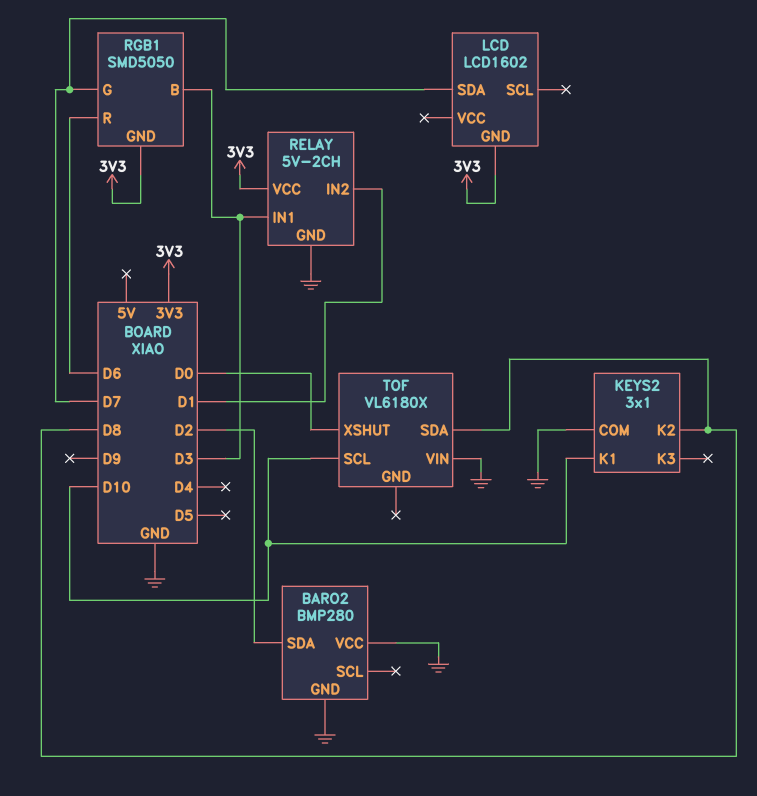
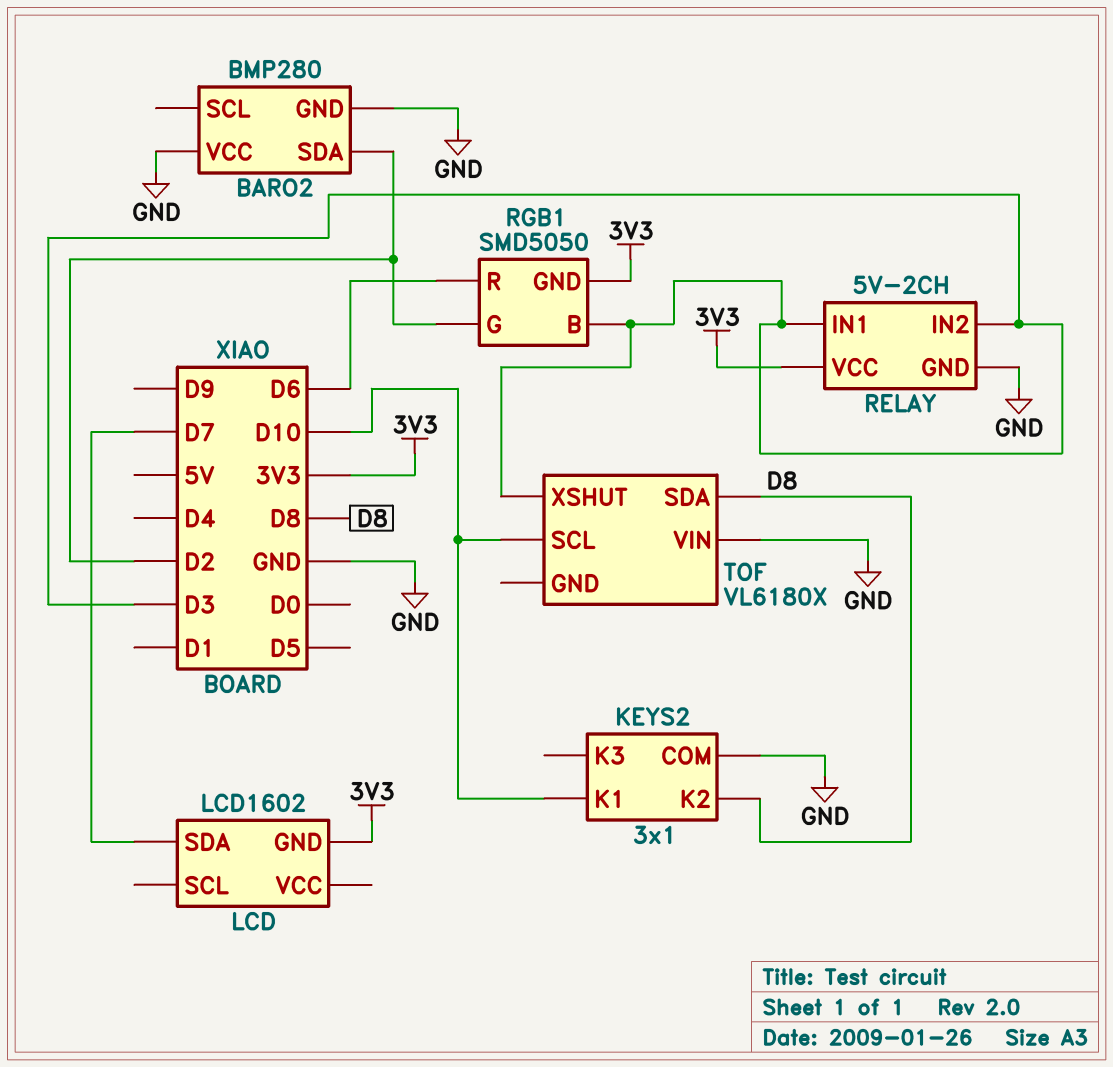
RELAY pin IN2: D1 -> D3
RGB1 pin G: D7 -> D2
TOF pin XSHUT: D0 -> D3

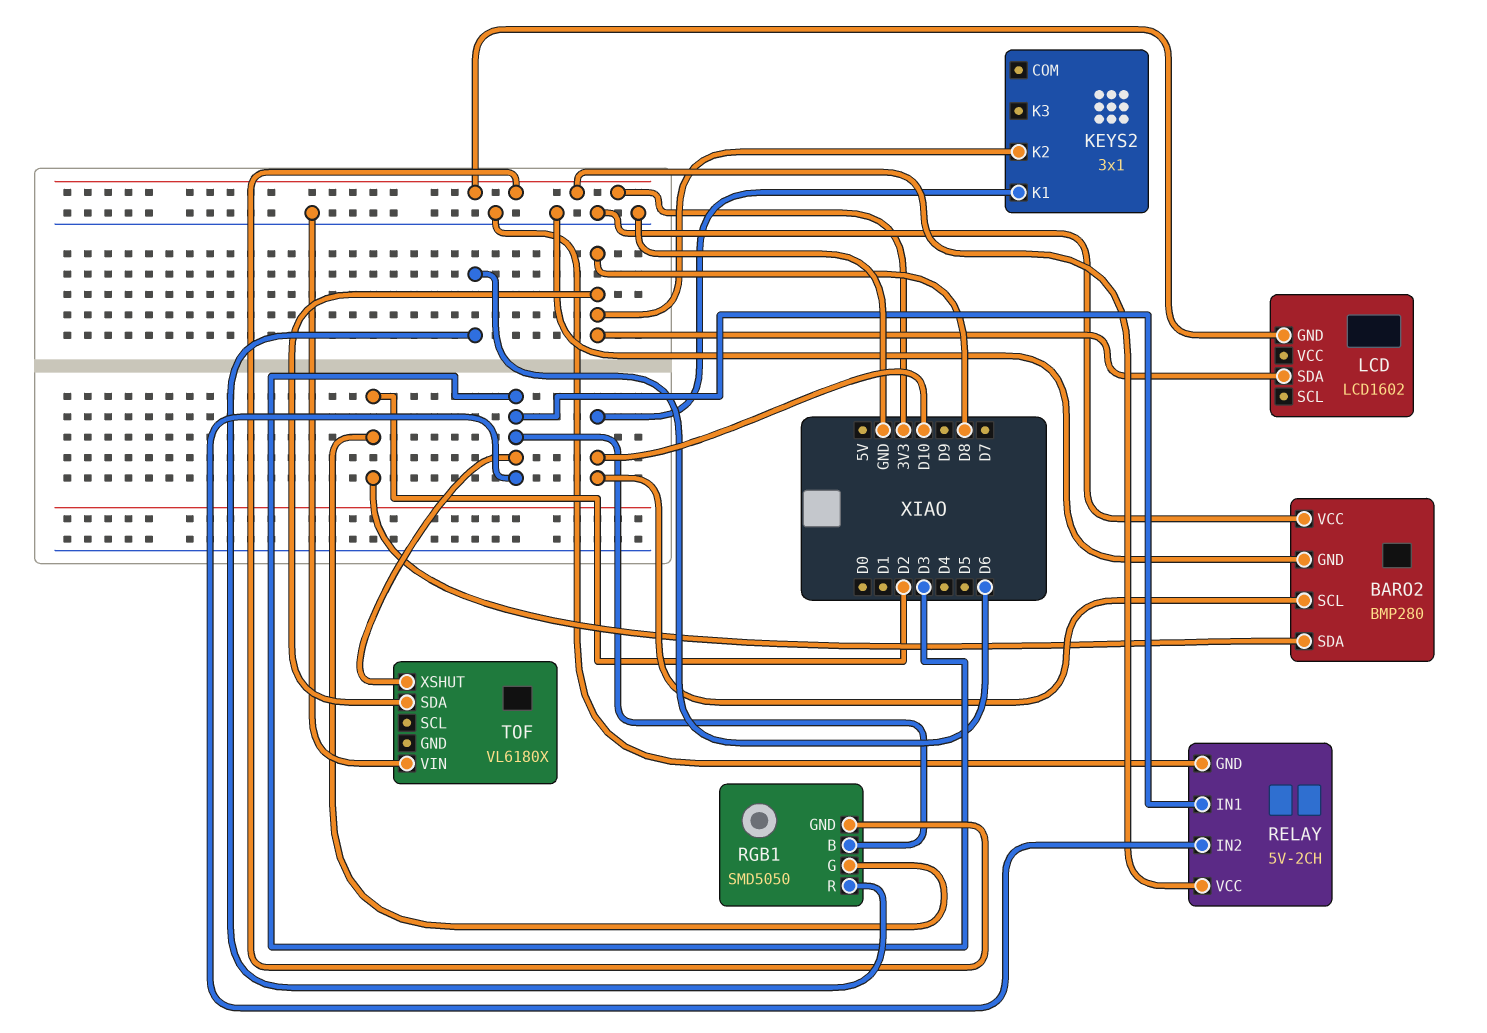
BARO2 pin SCL: none -> D10
KEYS2 pin COM: GND -> none
LCD pin SDA: D7 -> D8
TOF pin SCL: D10 -> none

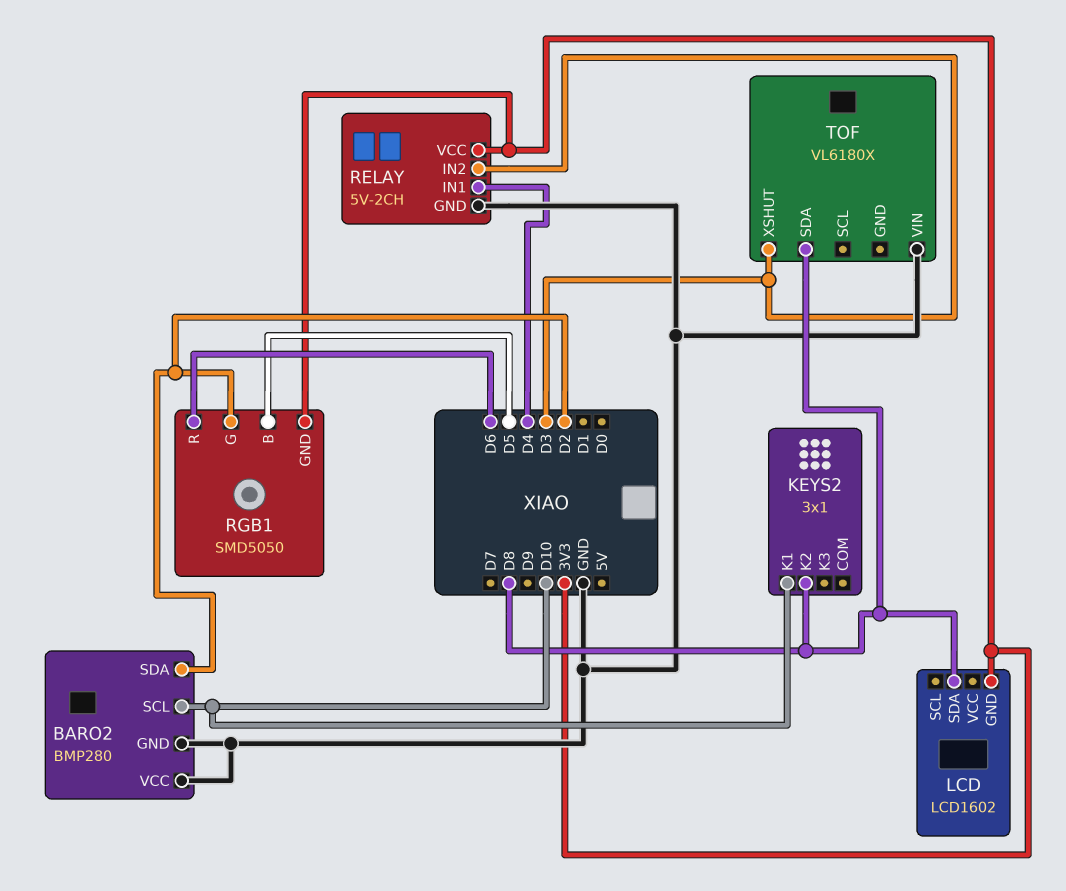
RELAY pin IN1: D3 -> D4
RGB1 pin B: D3 -> D5

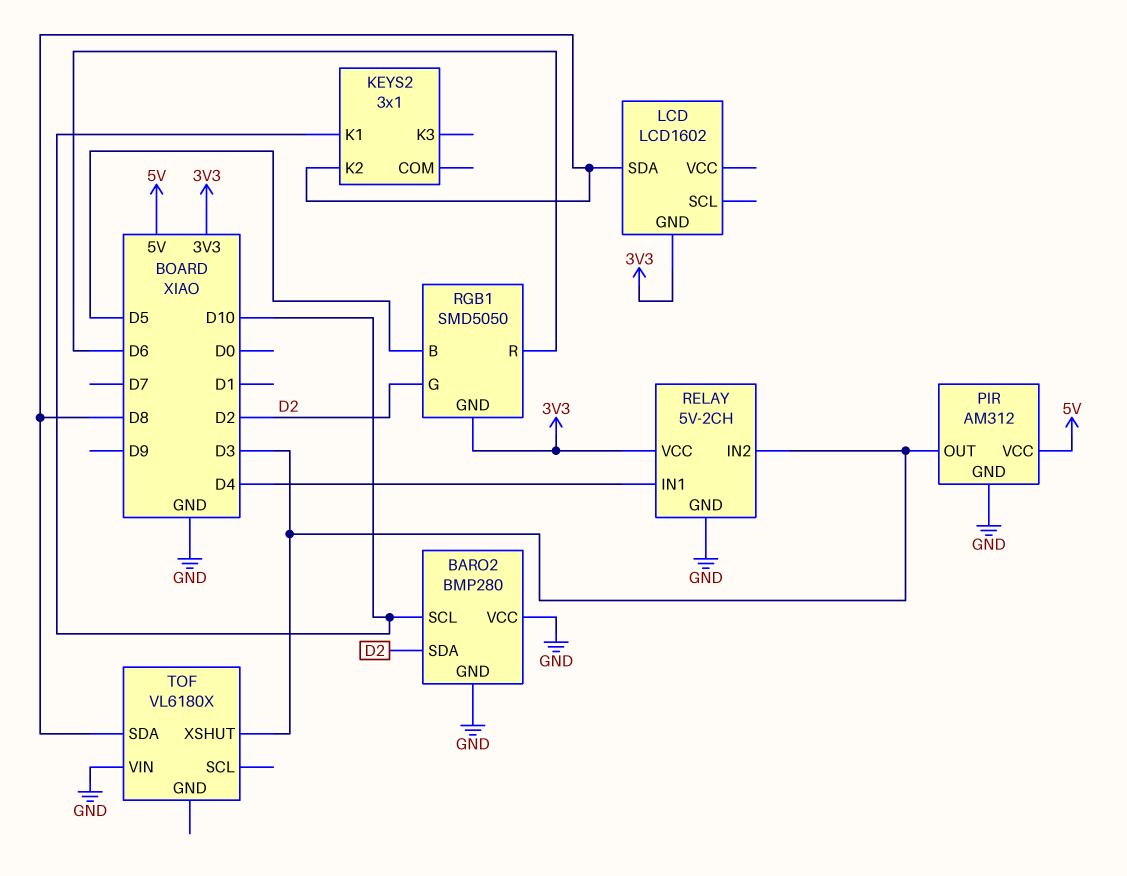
PIR: none -> AM312
PIR pin GND: none -> GND
PIR pin OUT: none -> D3
PIR pin VCC: none -> 5V

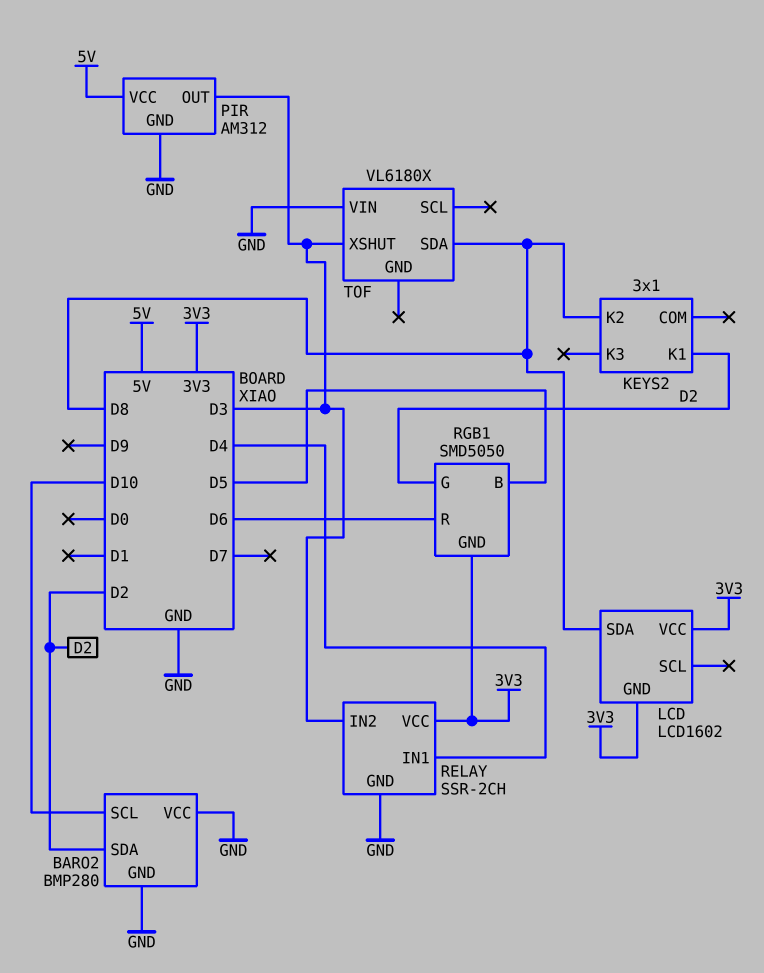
KEYS2 pin K1: D10 -> D2
LCD pin VCC: none -> 3V3
RELAY: 5V-2CH -> SSR-2CH

